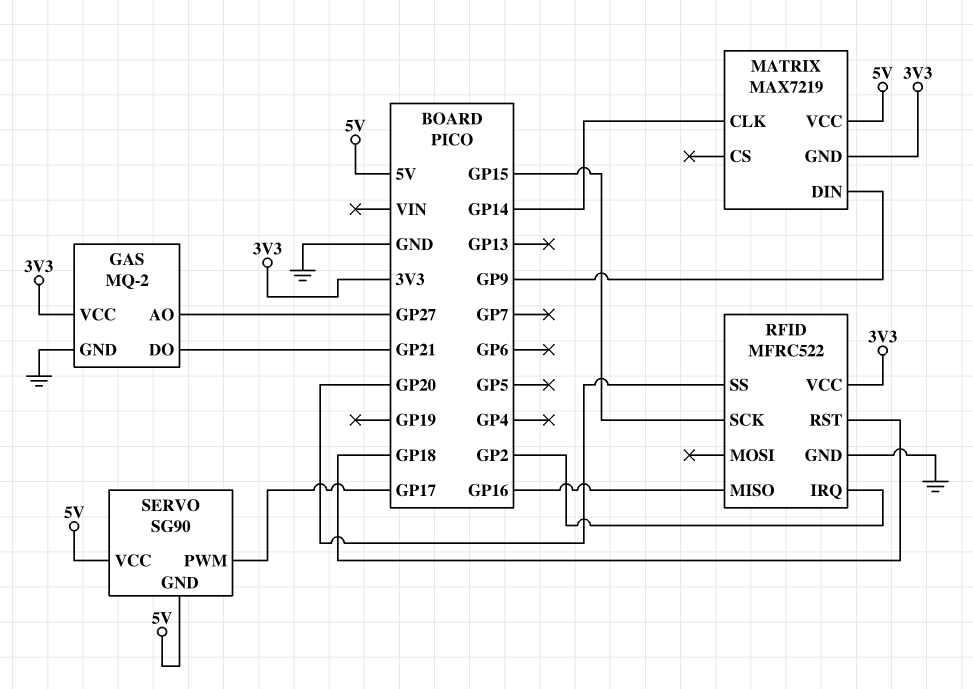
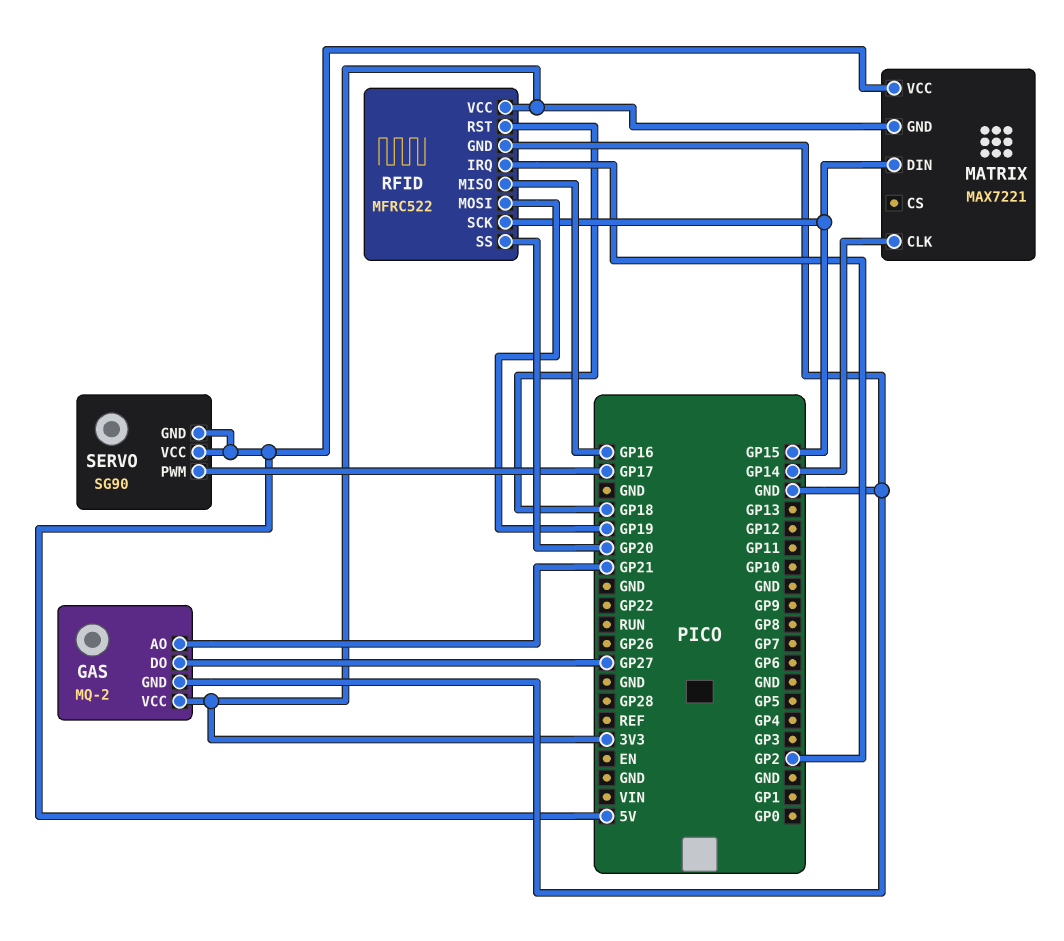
GAS pin AO: GP27 -> GP21
GAS pin DO: GP21 -> GP27
MATRIX: MAX7219 -> MAX7221
MATRIX pin DIN: GP9 -> GP15
RFID pin MOSI: none -> GP19

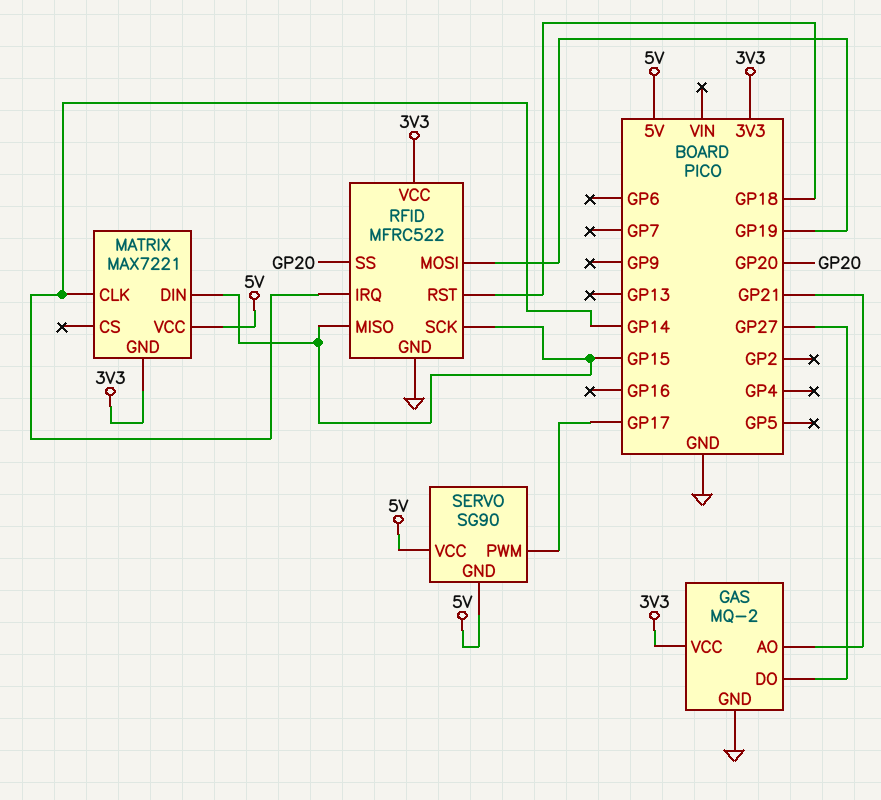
RFID pin IRQ: GP2 -> GP14
RFID pin MISO: GP16 -> GP15

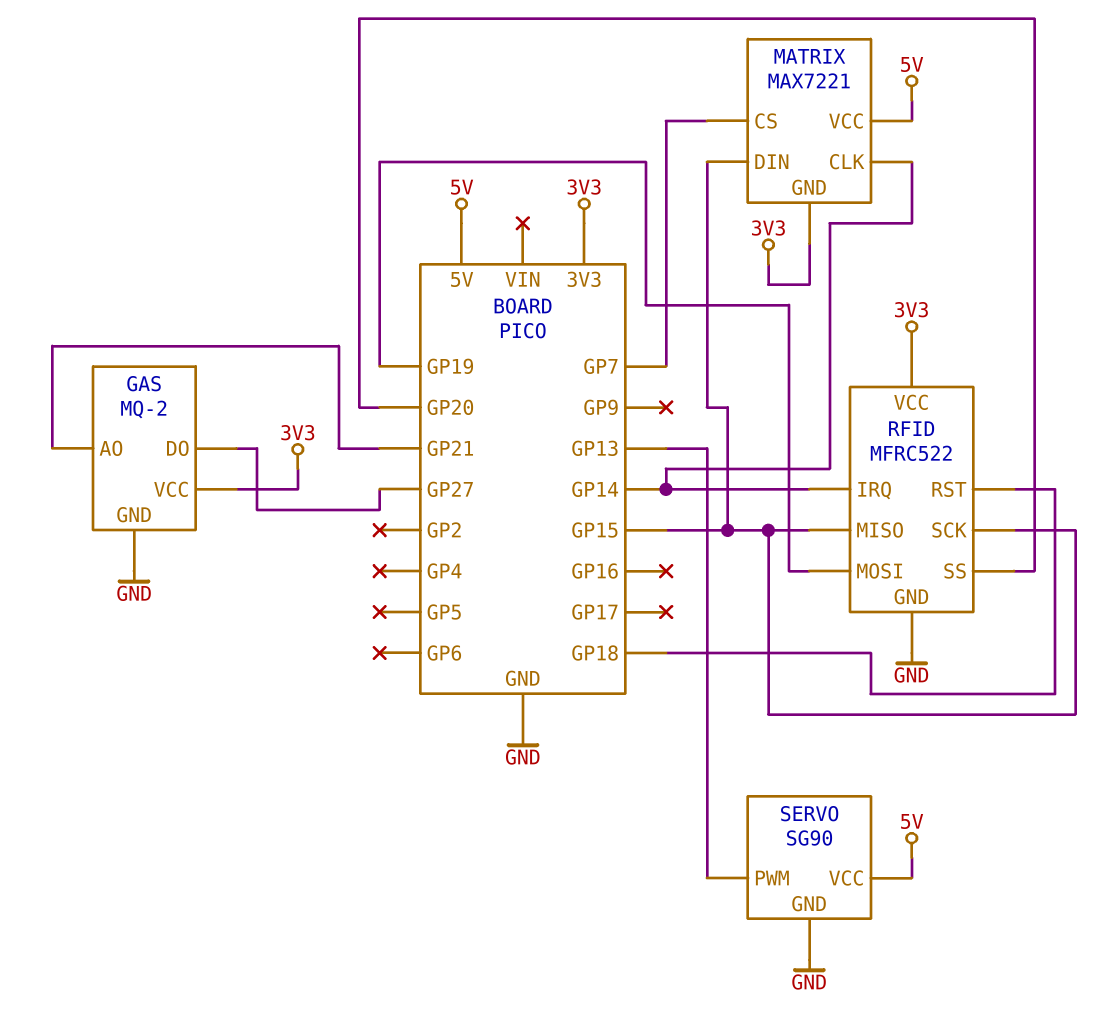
MATRIX pin CS: none -> GP7
SERVO pin GND: 5V -> GND
SERVO pin PWM: GP17 -> GP13

